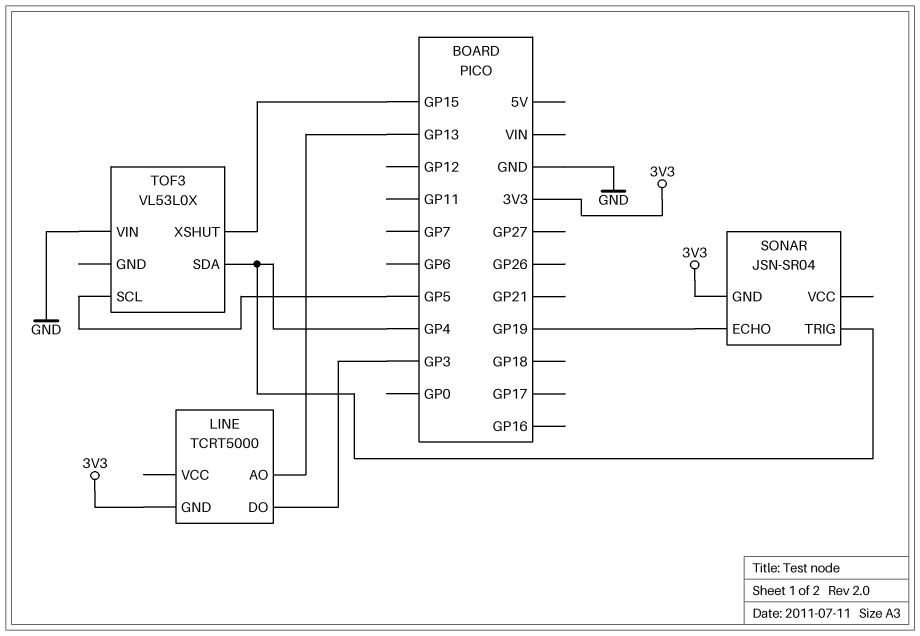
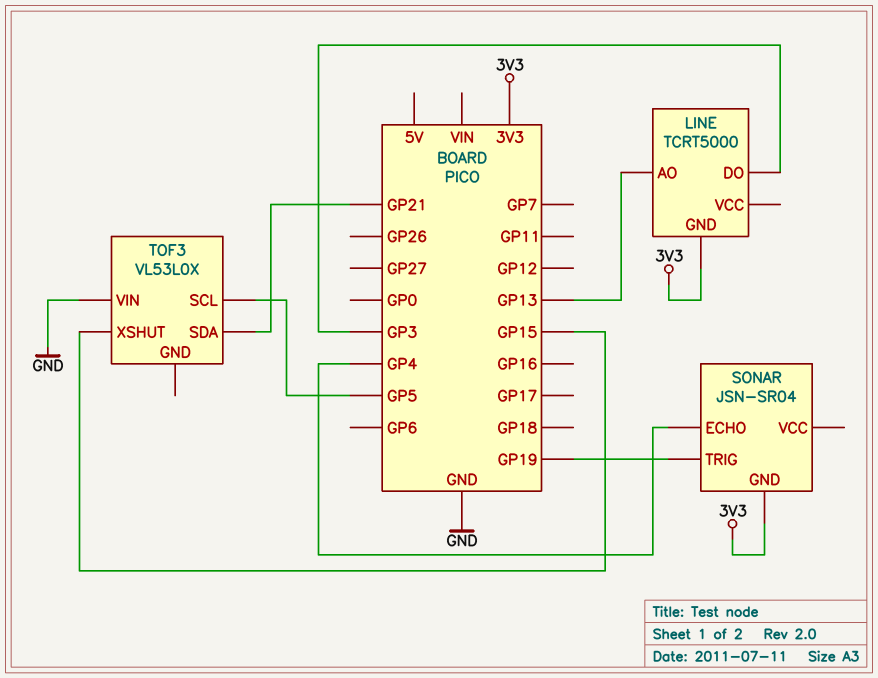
SONAR pin ECHO: GP19 -> GP4
SONAR pin TRIG: GP4 -> GP19
TOF3 pin SDA: GP4 -> GP21

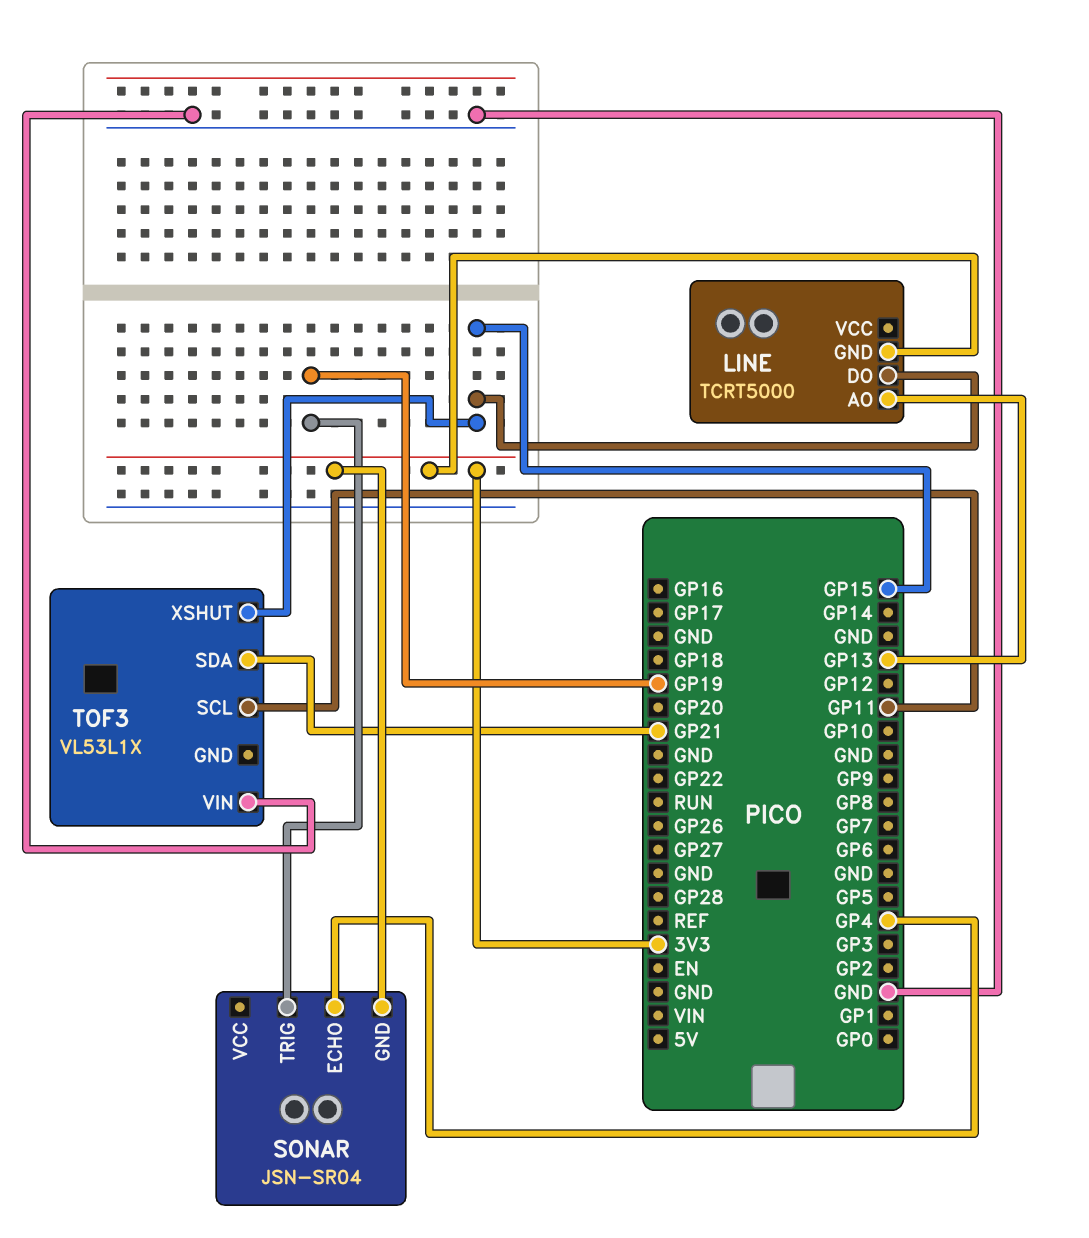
LINE pin DO: GP3 -> GP15
TOF3: VL53L0X -> VL53L1X
TOF3 pin SCL: GP5 -> GP11

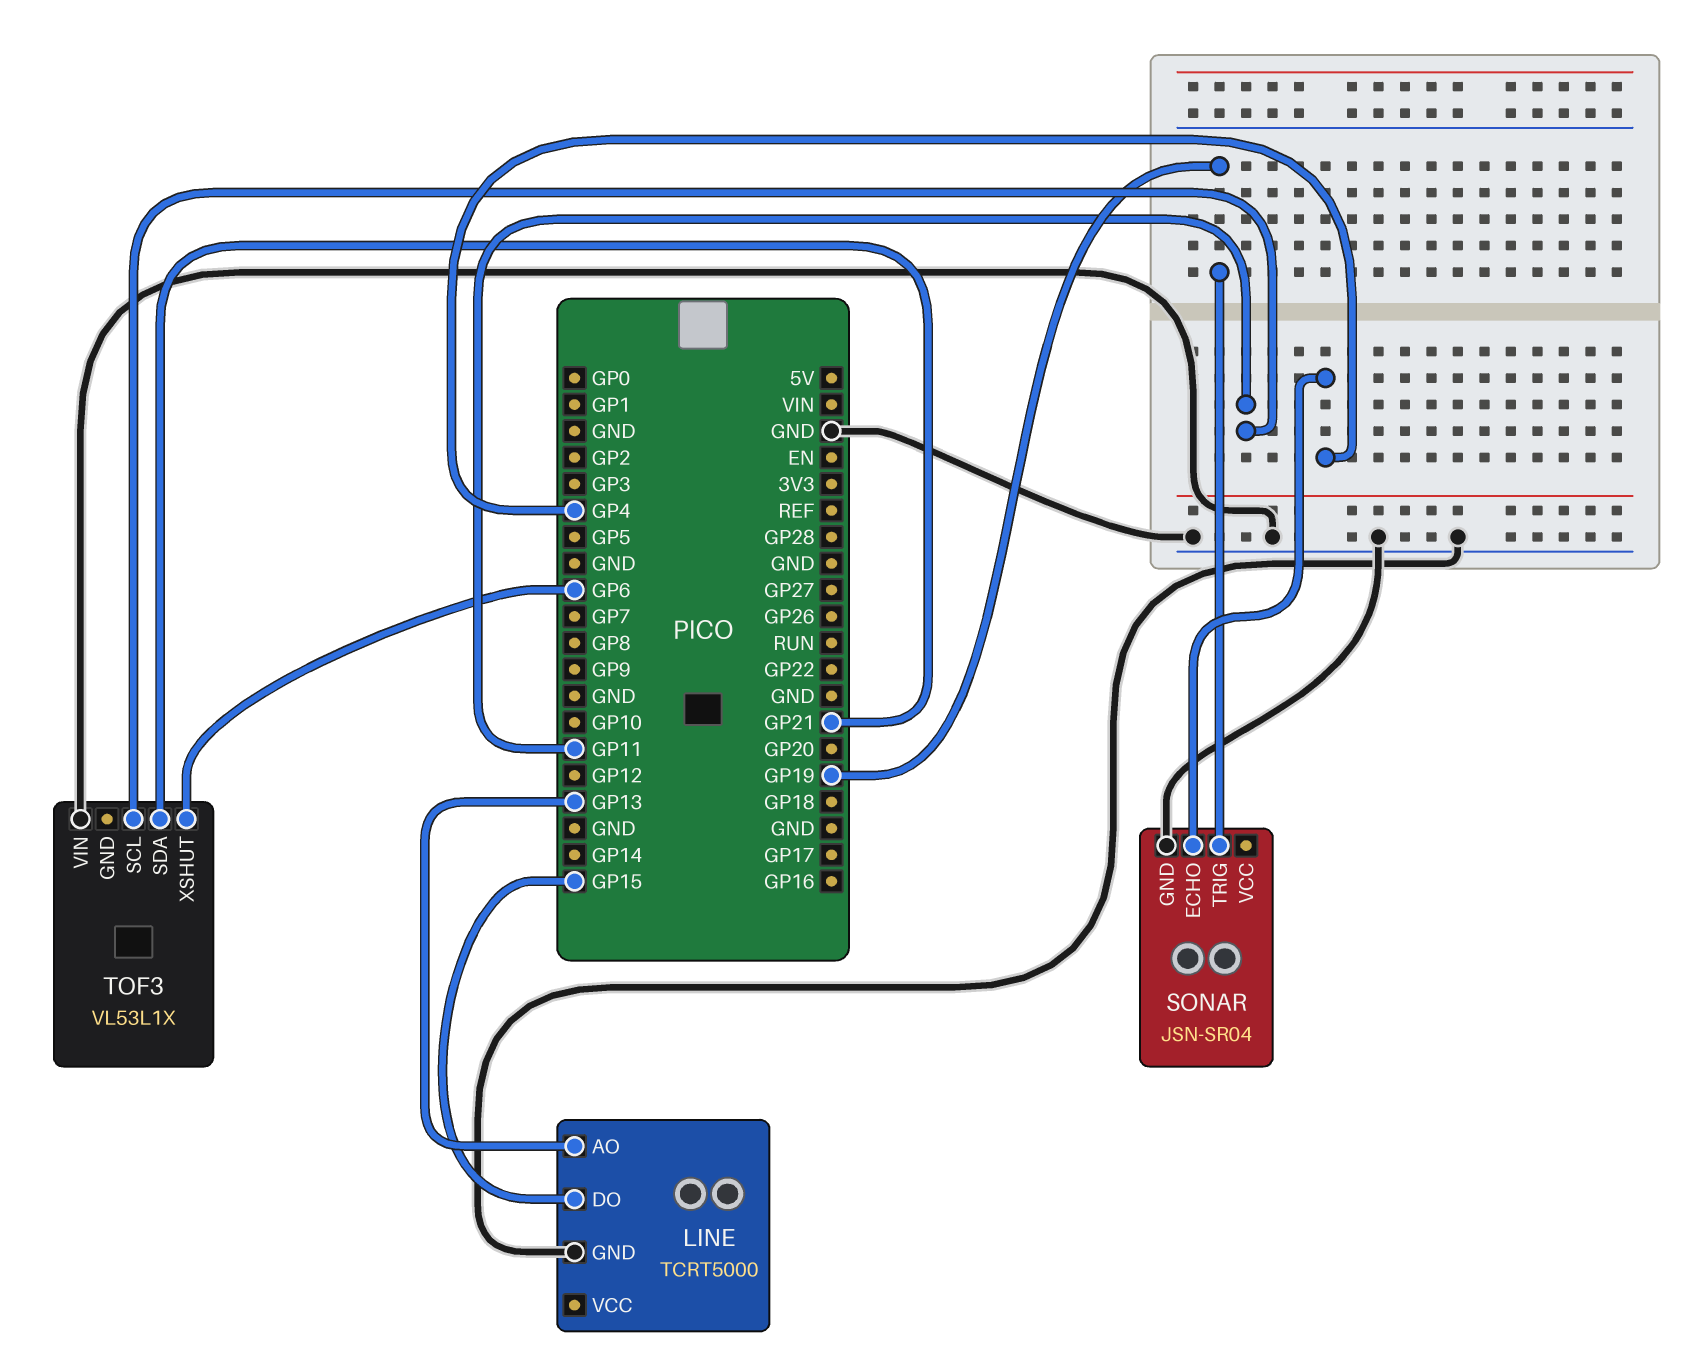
LINE pin GND: 3V3 -> GND
SONAR pin GND: 3V3 -> GND
TOF3 pin XSHUT: GP15 -> GP6

